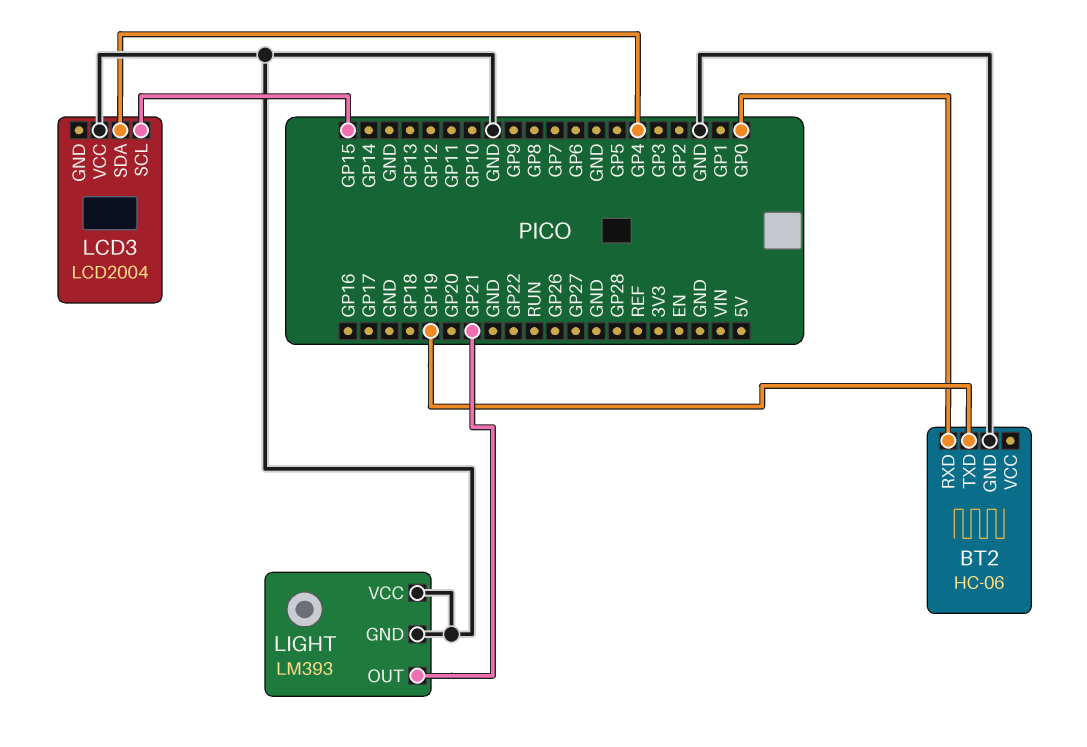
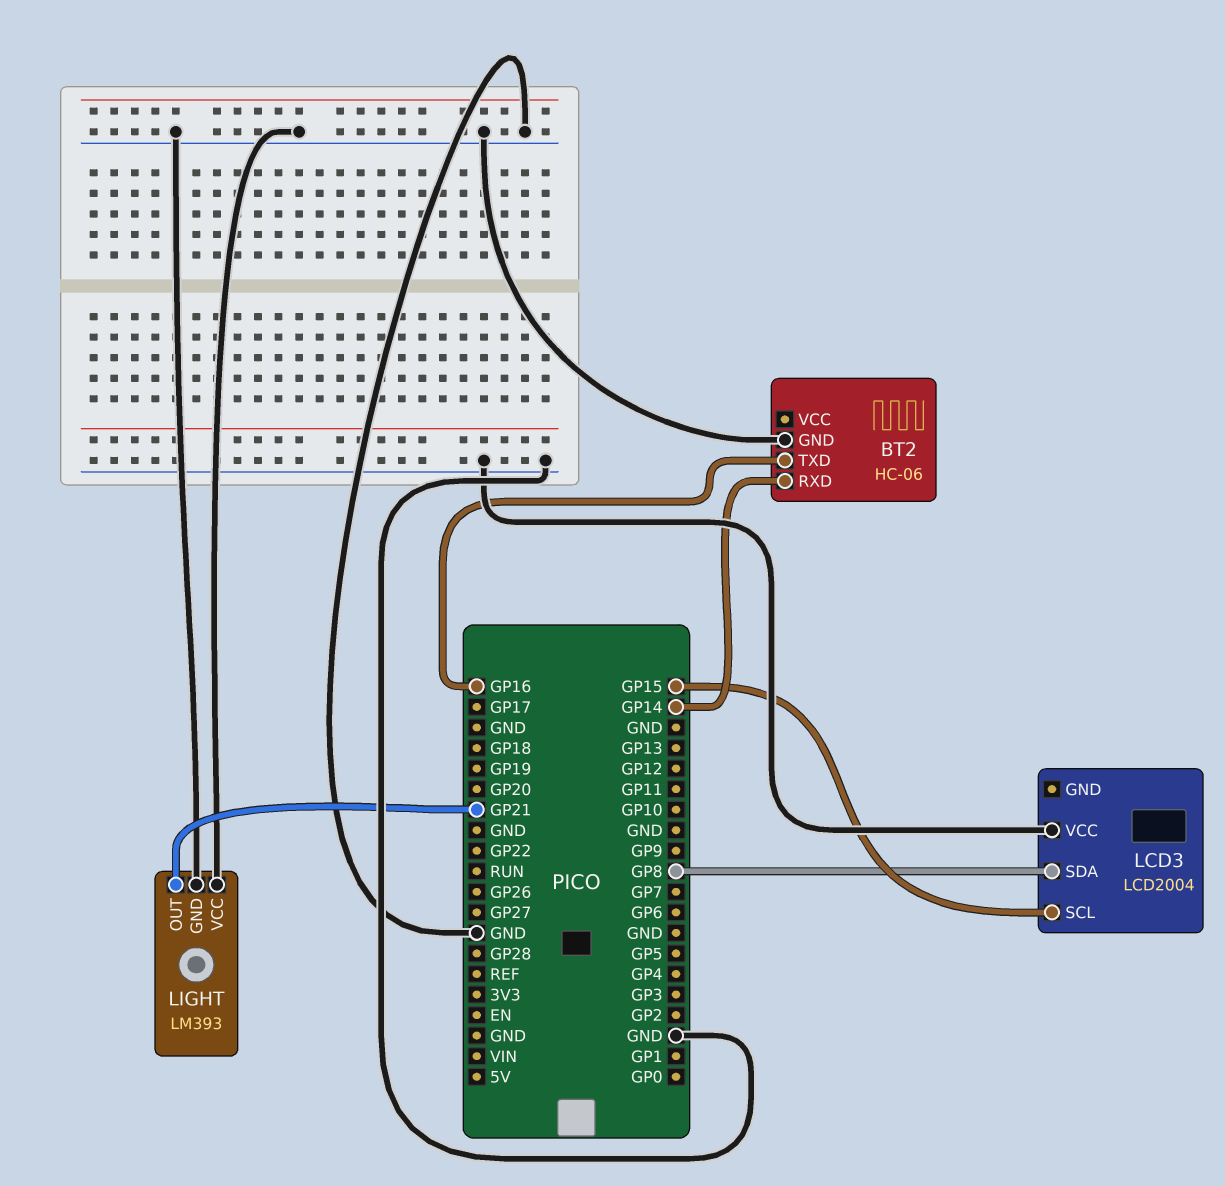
BT2 pin RXD: GP0 -> GP14
BT2 pin TXD: GP19 -> GP16
LCD3 pin SDA: GP4 -> GP8

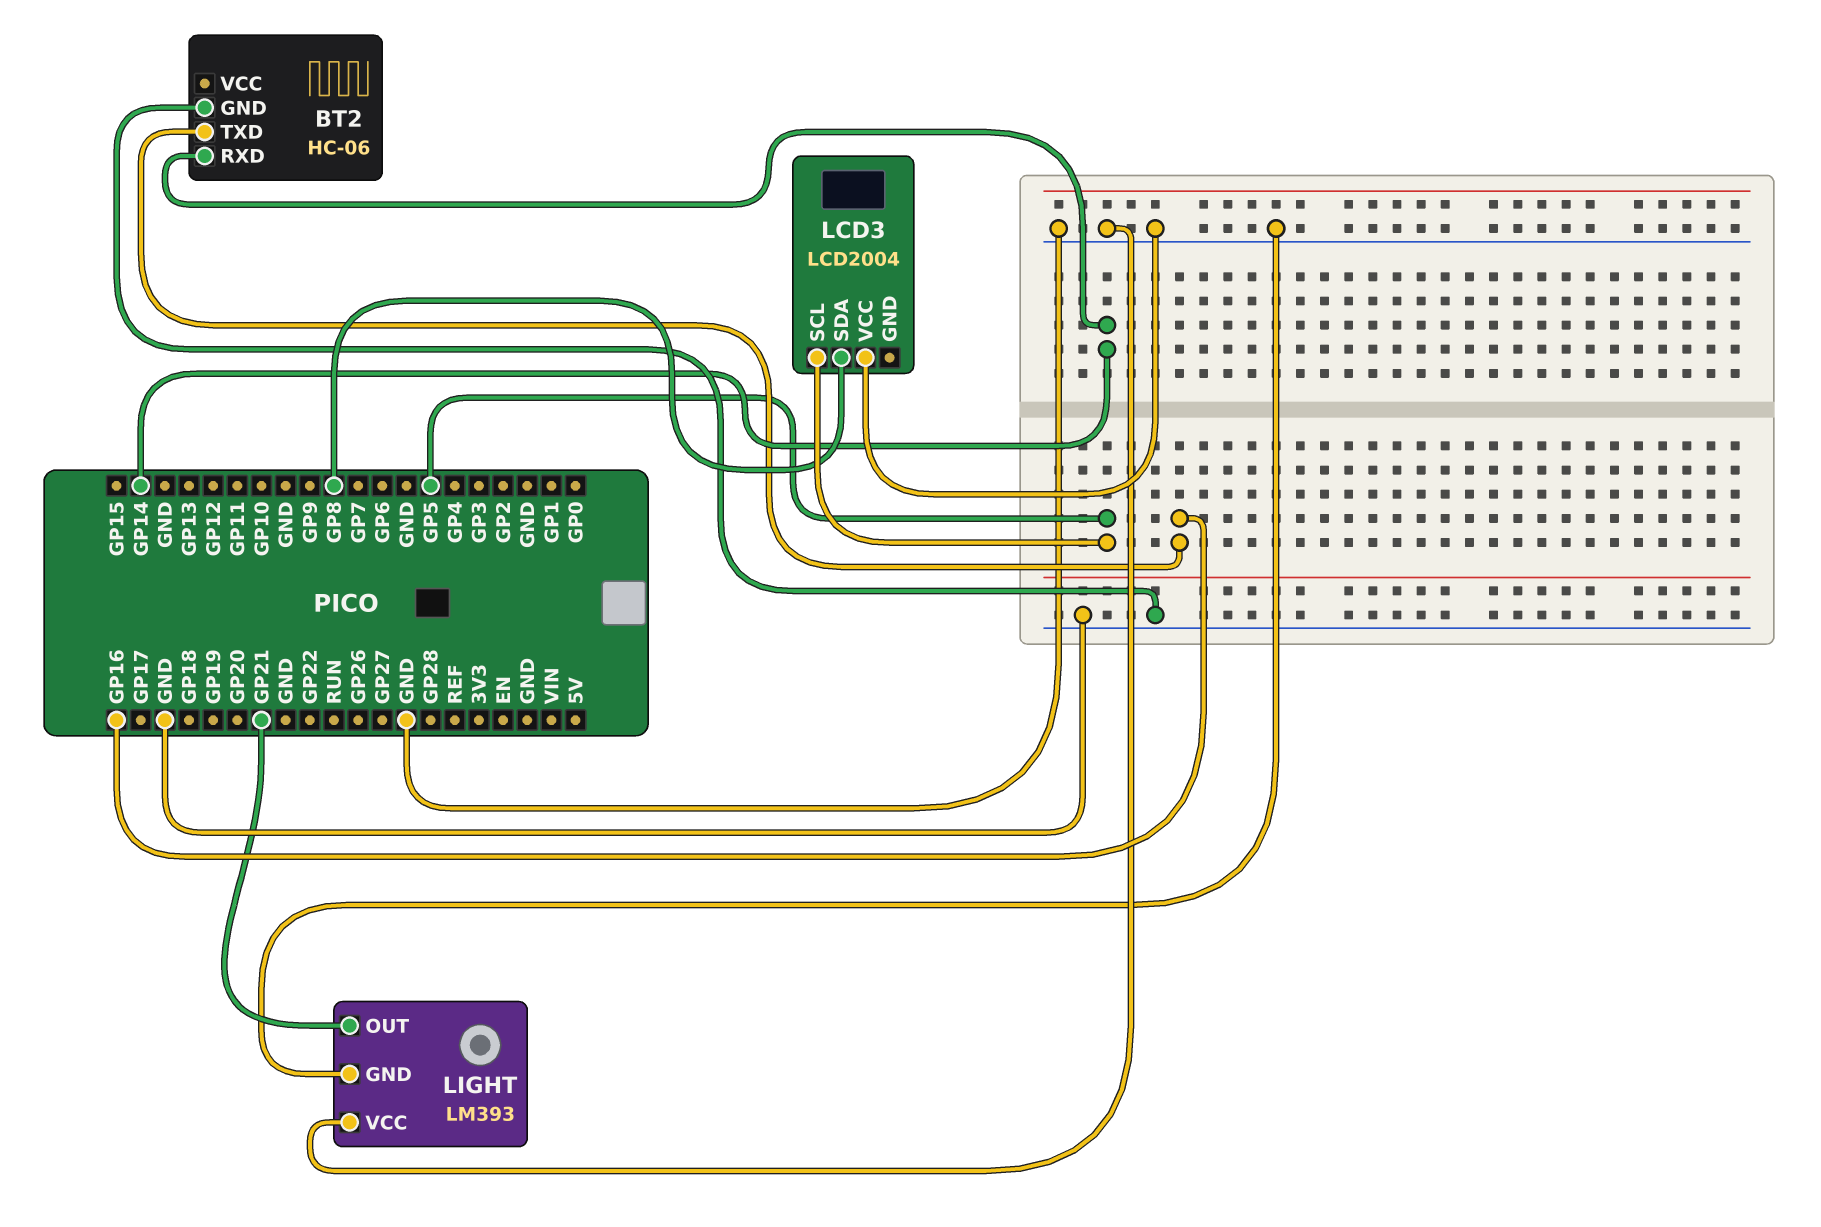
LCD3 pin SCL: GP15 -> GP5

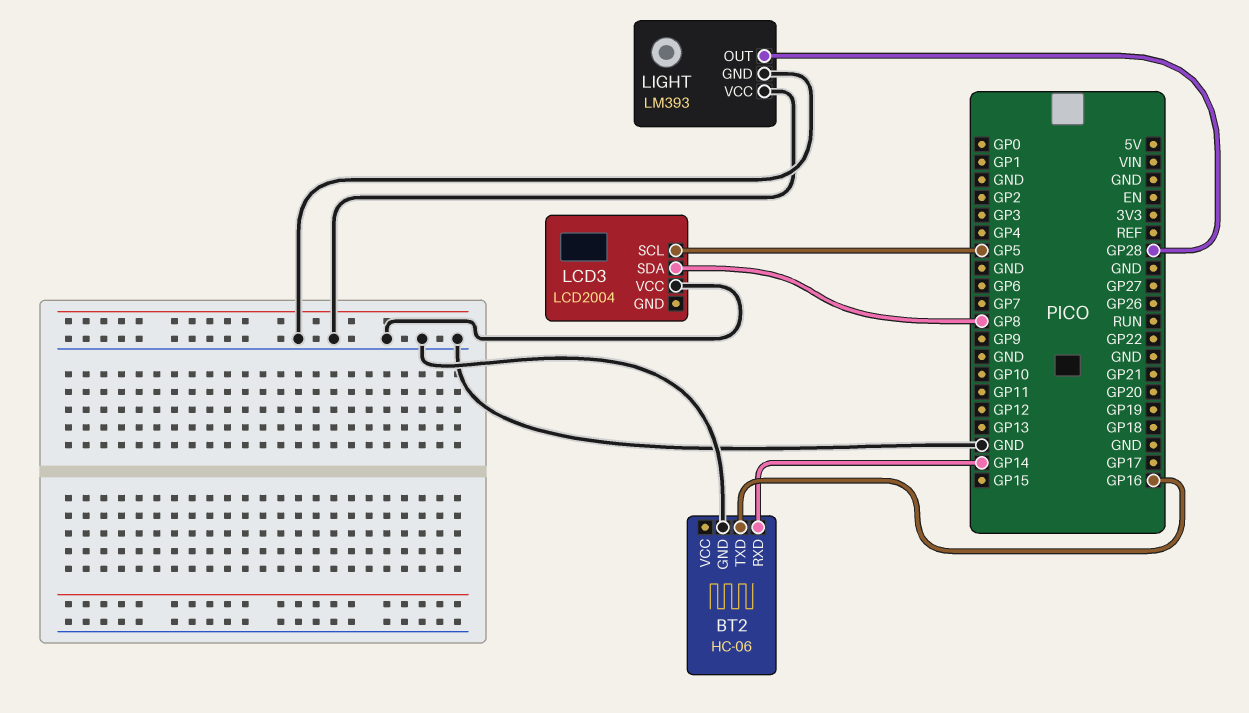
LIGHT pin OUT: GP21 -> GP28

